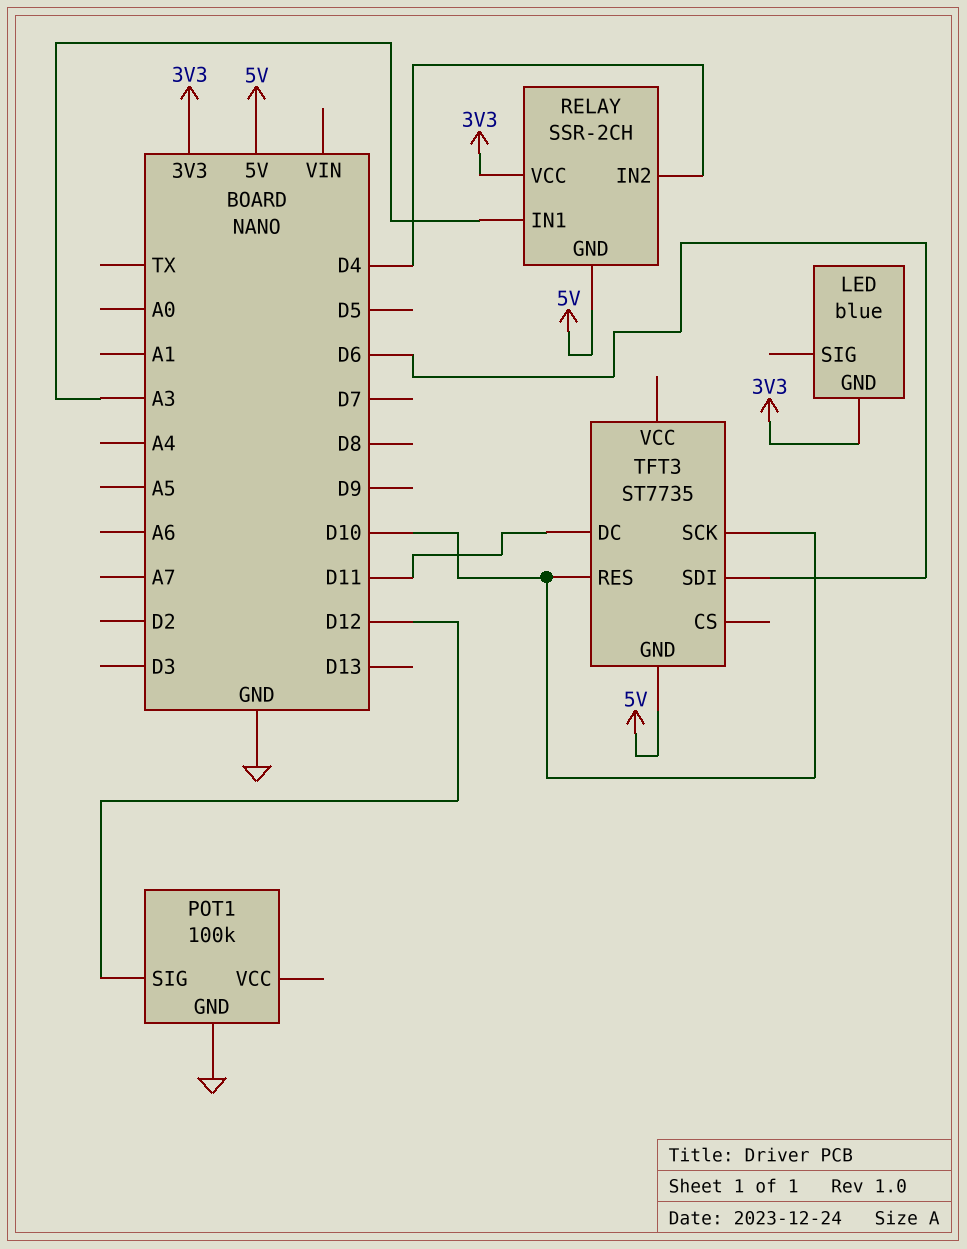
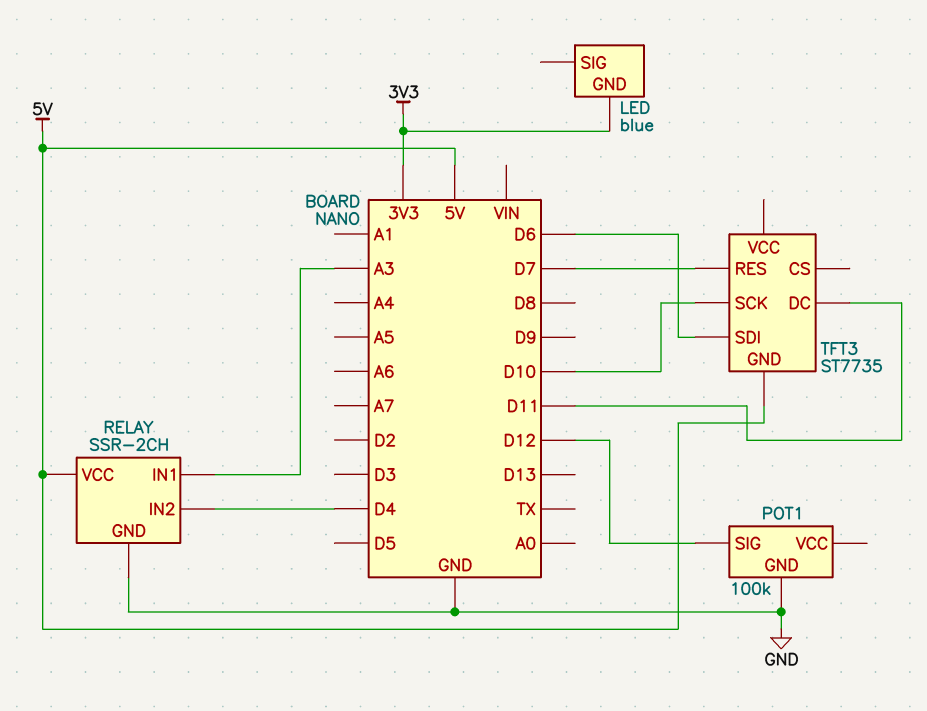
RELAY pin GND: 5V -> GND
RELAY pin VCC: 3V3 -> 5V
TFT3 pin RES: D10 -> D7

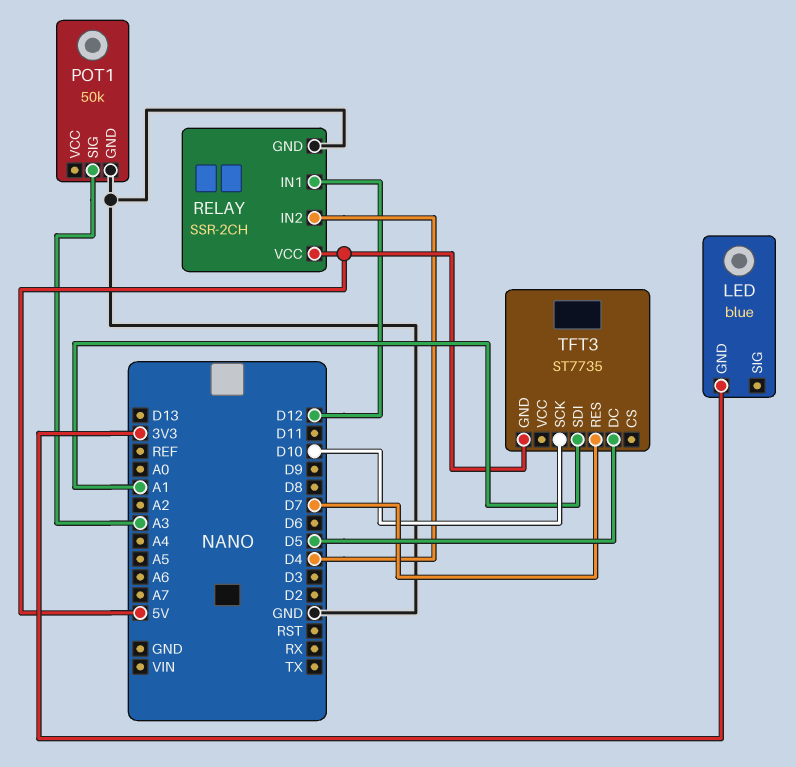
POT1: 100k -> 50k
POT1 pin SIG: D12 -> A3
RELAY pin IN1: A3 -> D12
TFT3 pin DC: D11 -> D5
TFT3 pin SDI: D6 -> A1

